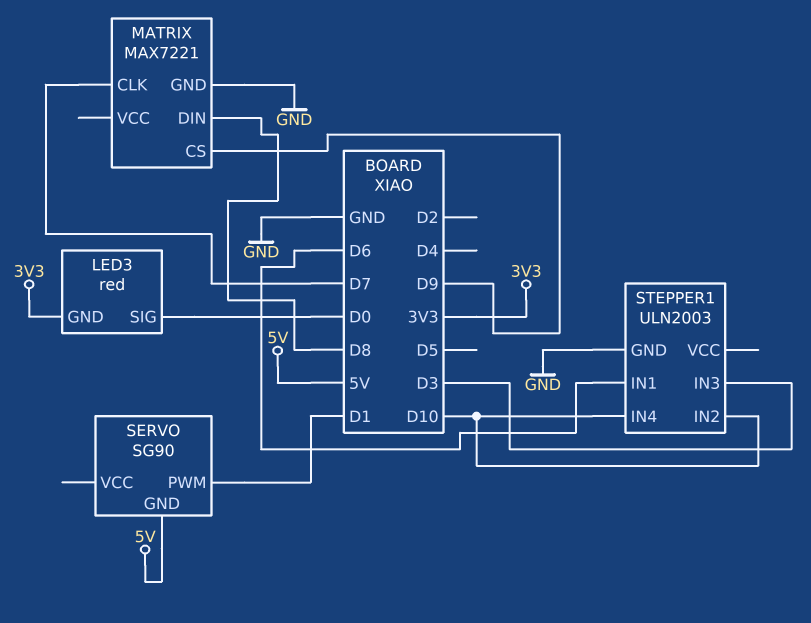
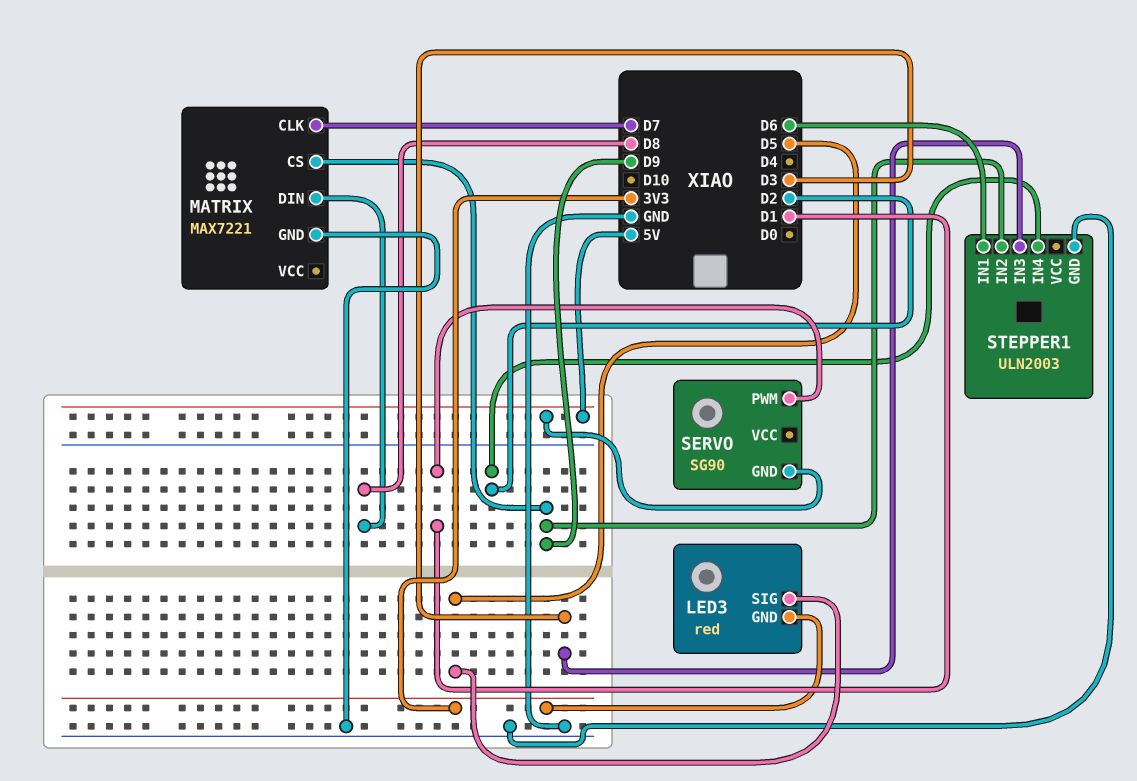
LED3 pin SIG: D0 -> D5
STEPPER1 pin IN2: D10 -> D9
STEPPER1 pin IN4: D10 -> D2

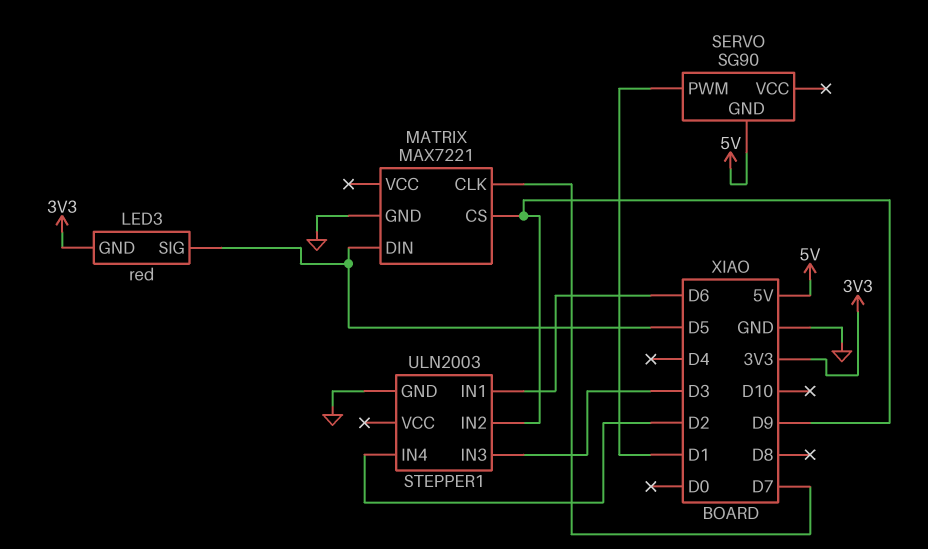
MATRIX pin DIN: D8 -> D5

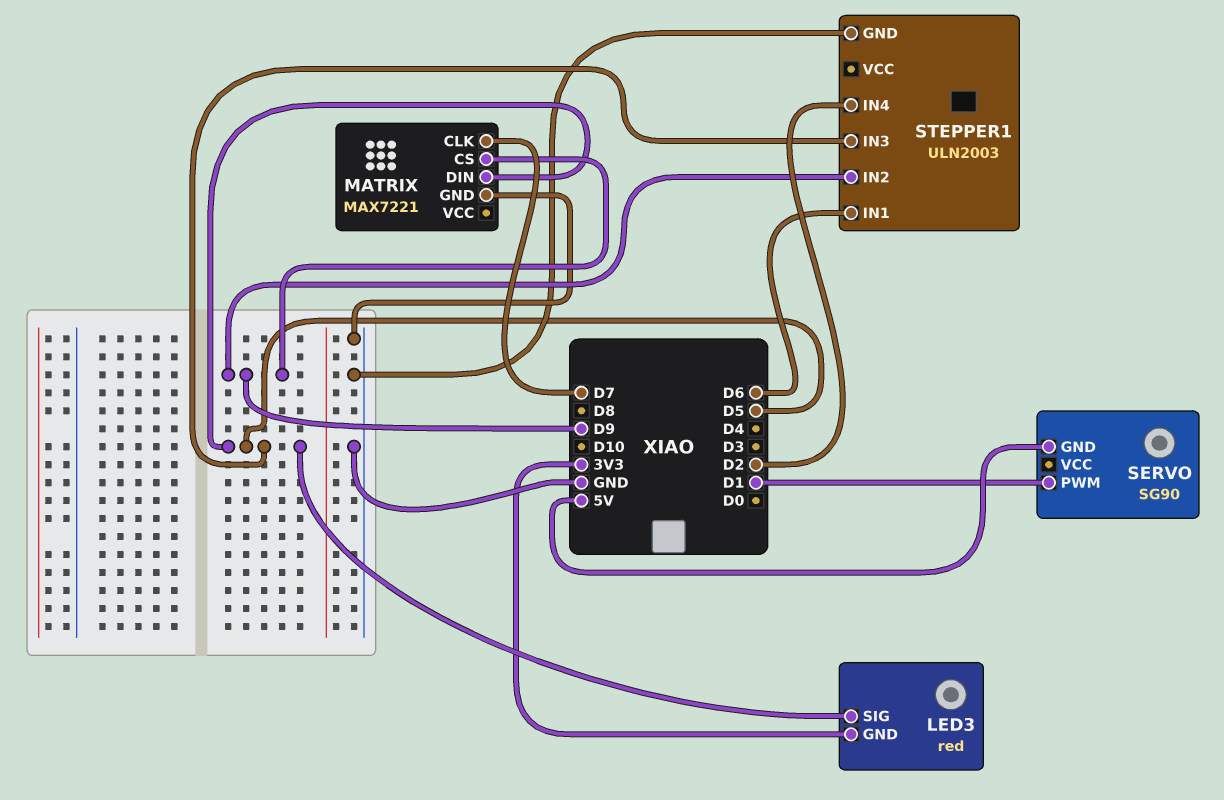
STEPPER1 pin IN3: D3 -> D5

